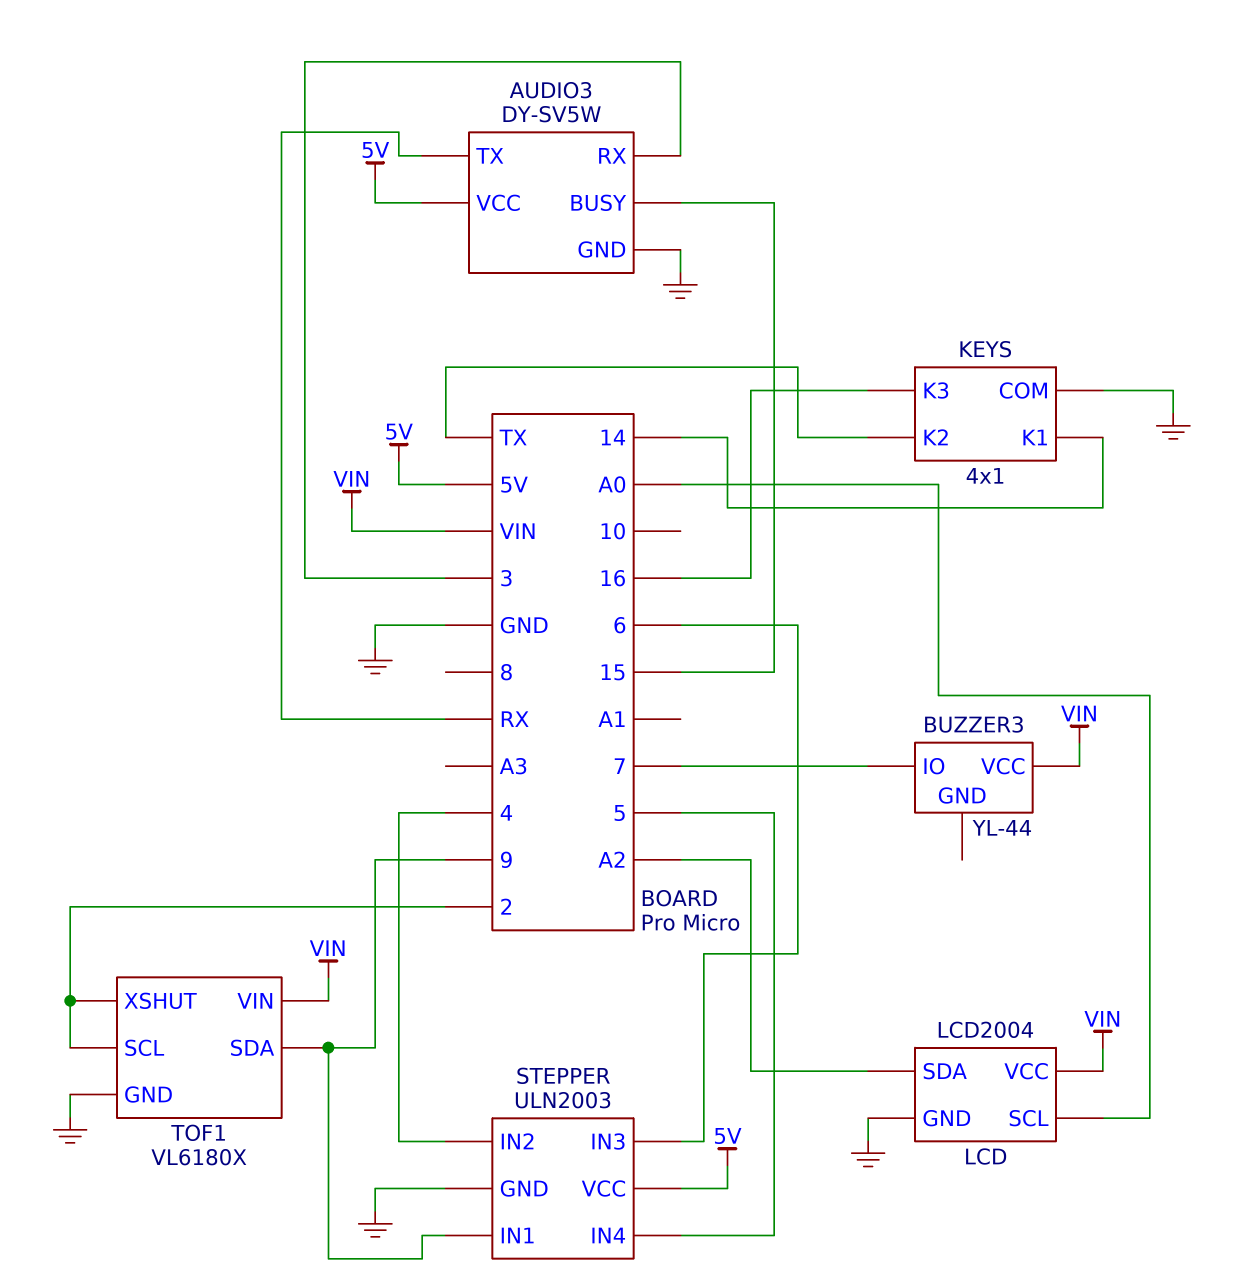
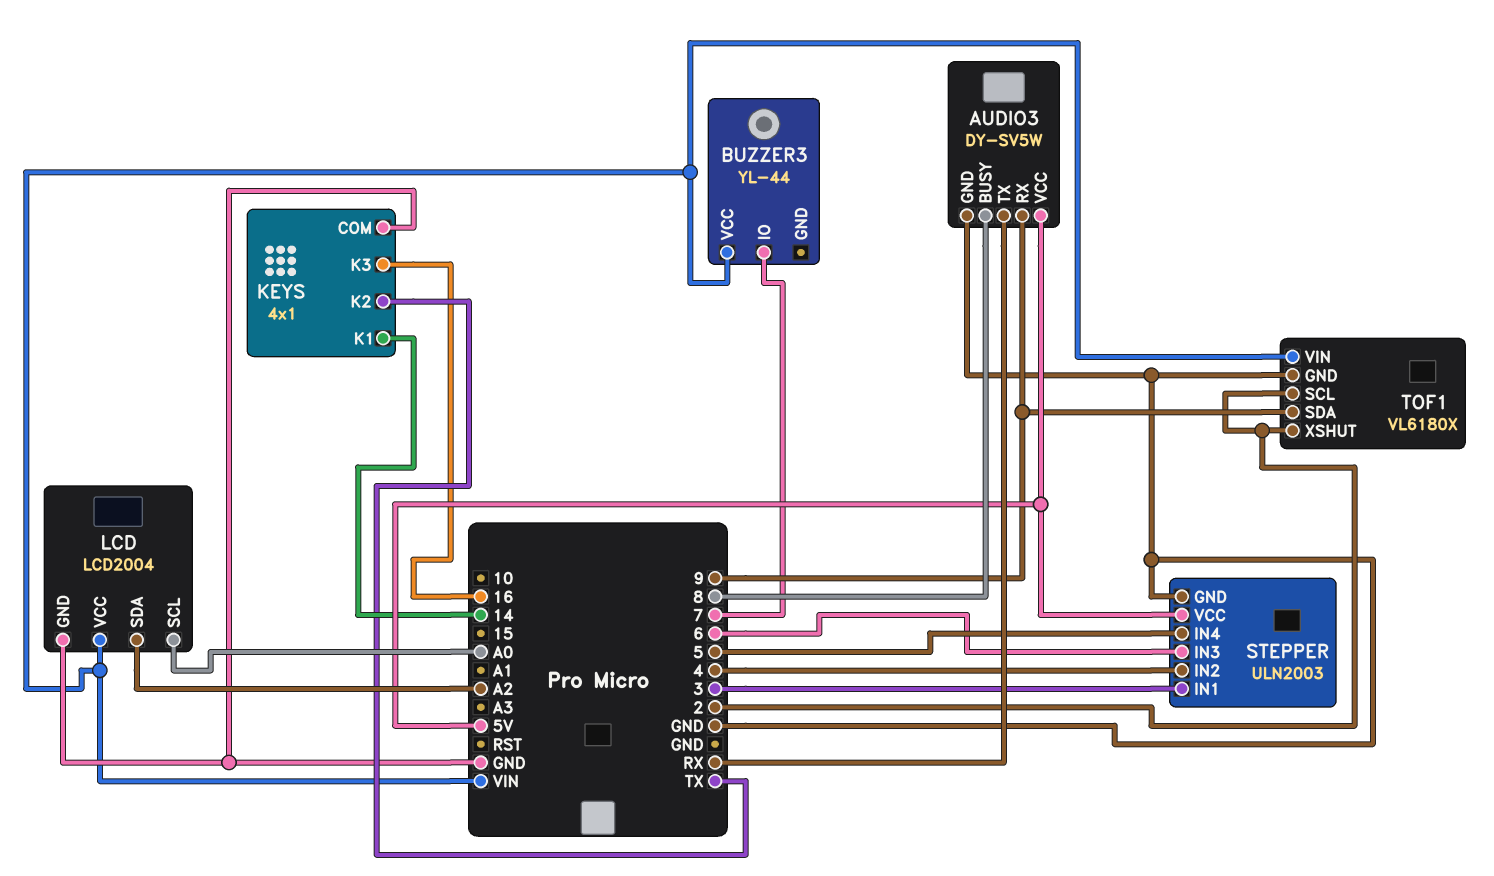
AUDIO3 pin BUSY: 15 -> 8
AUDIO3 pin RX: 3 -> 9
STEPPER pin IN1: 9 -> 3

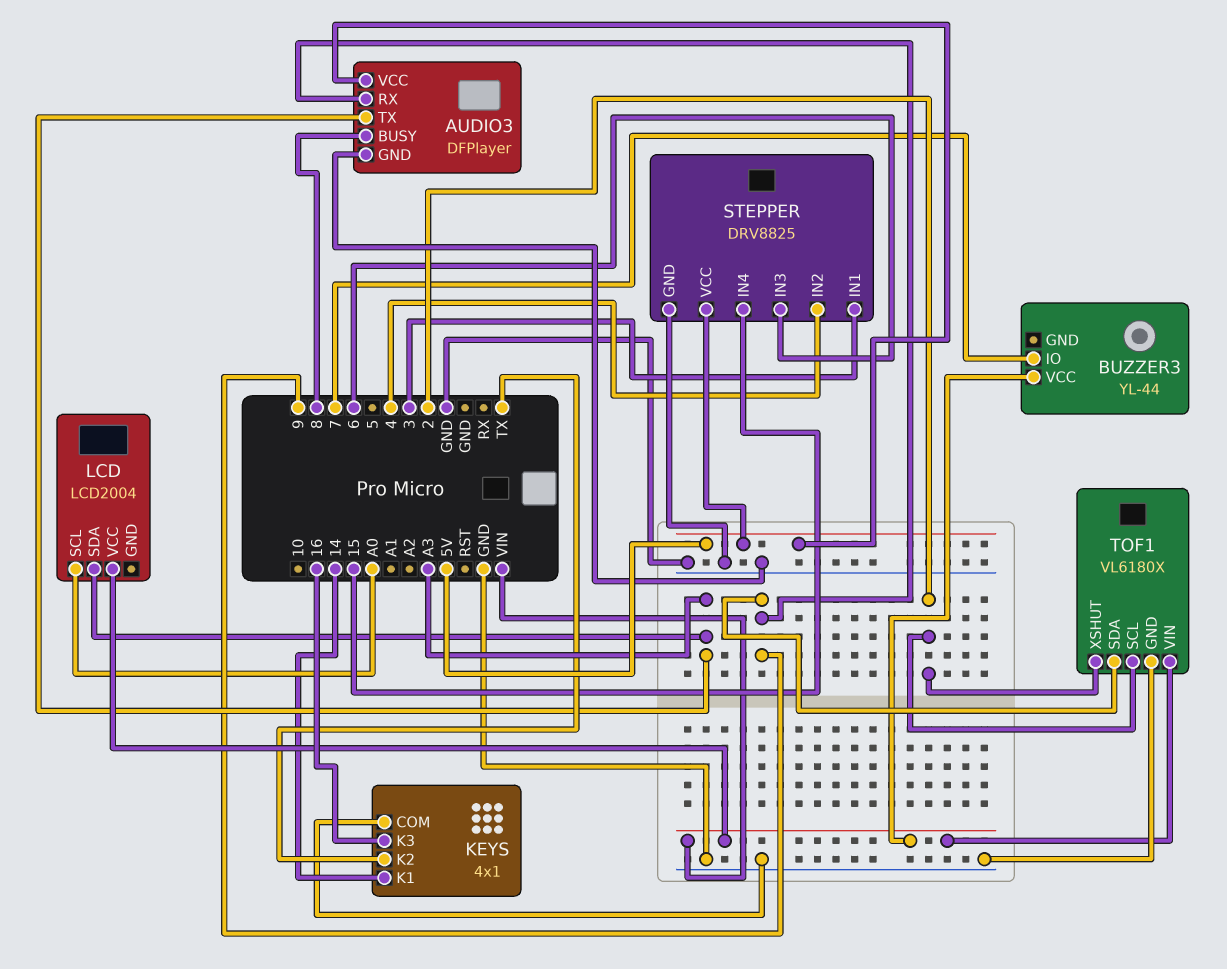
AUDIO3: DY-SV5W -> DFPlayer
AUDIO3 pin TX: RX -> A3
LCD pin GND: GND -> none
LCD pin SDA: A2 -> A3
STEPPER: ULN2003 -> DRV8825
STEPPER pin IN4: 5 -> 15

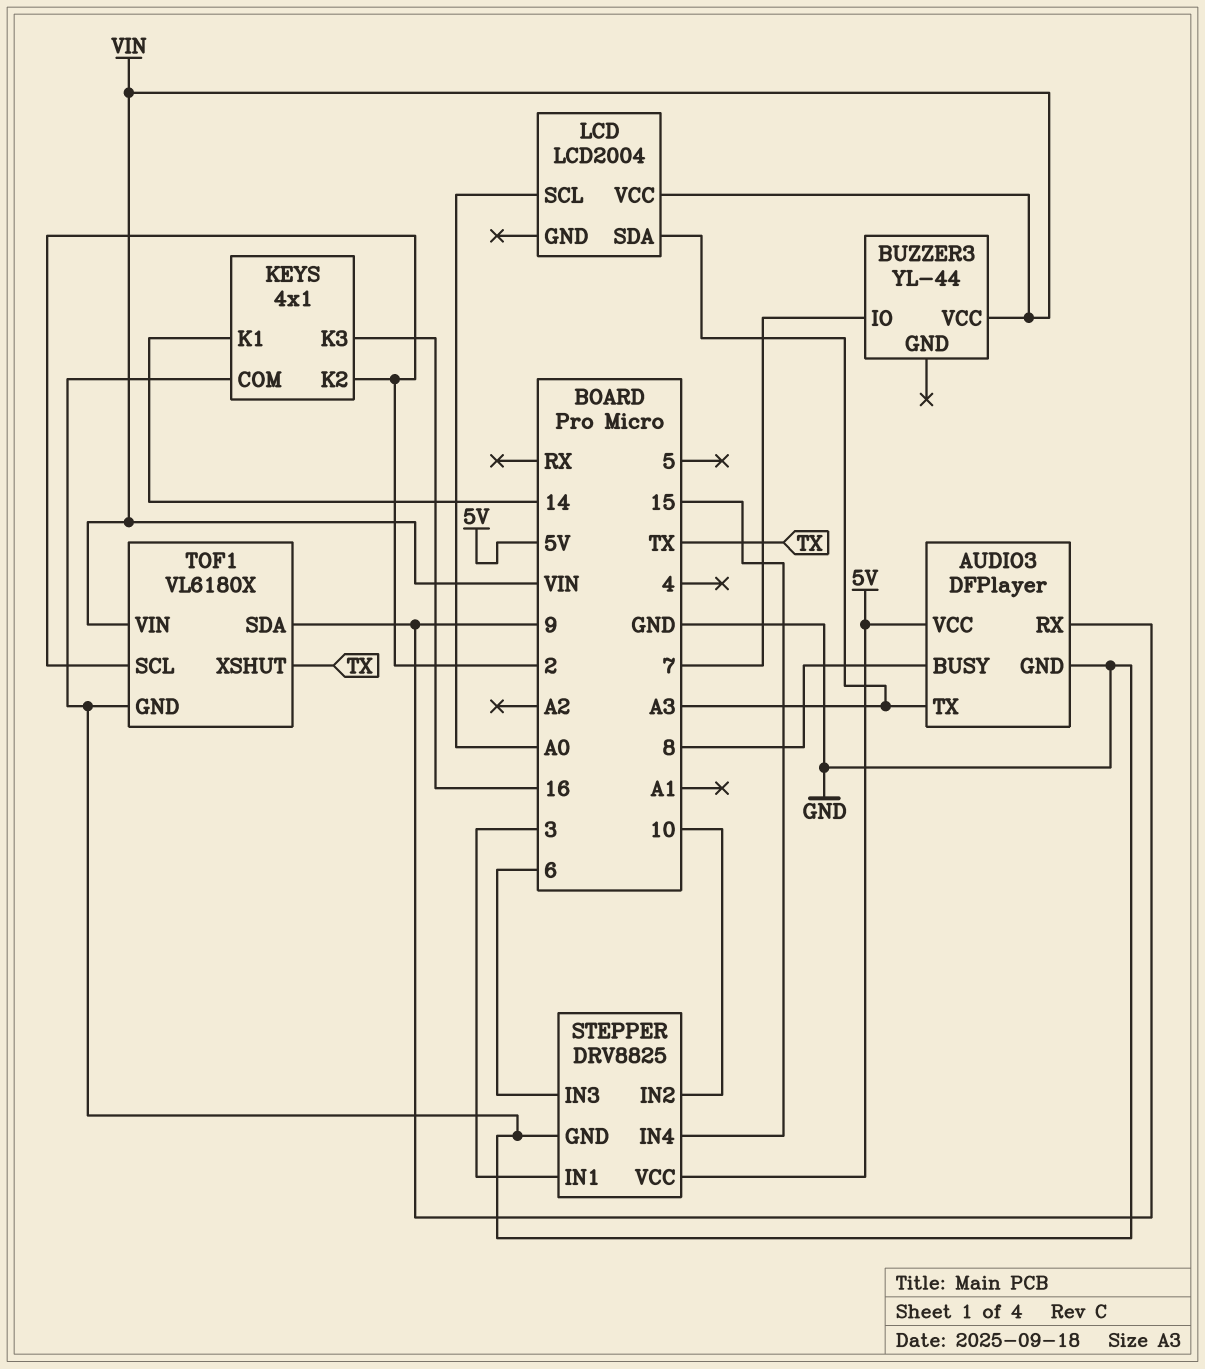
KEYS pin K2: TX -> 2
STEPPER pin IN2: 4 -> 10
TOF1 pin XSHUT: 2 -> TX

